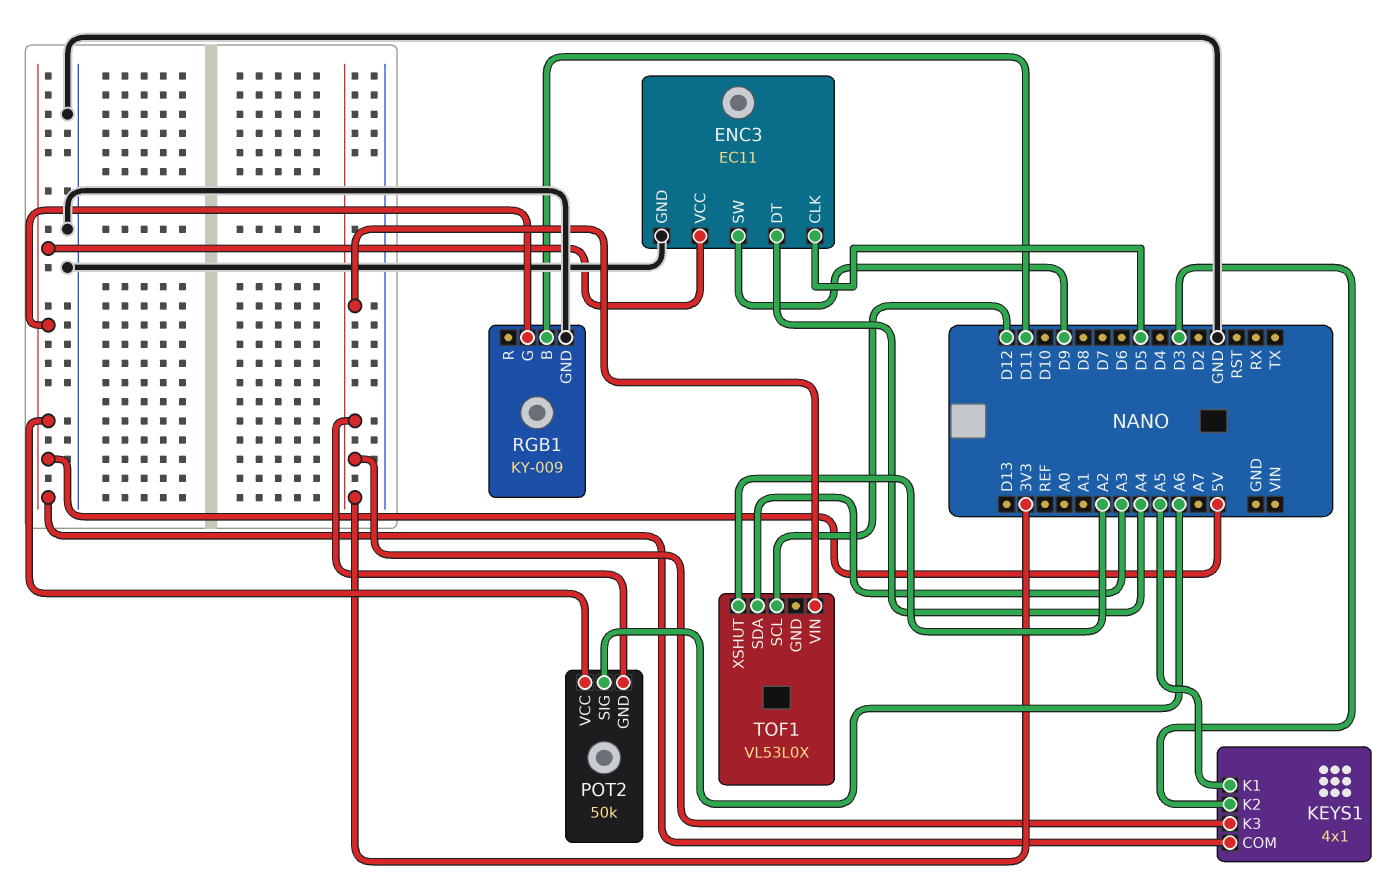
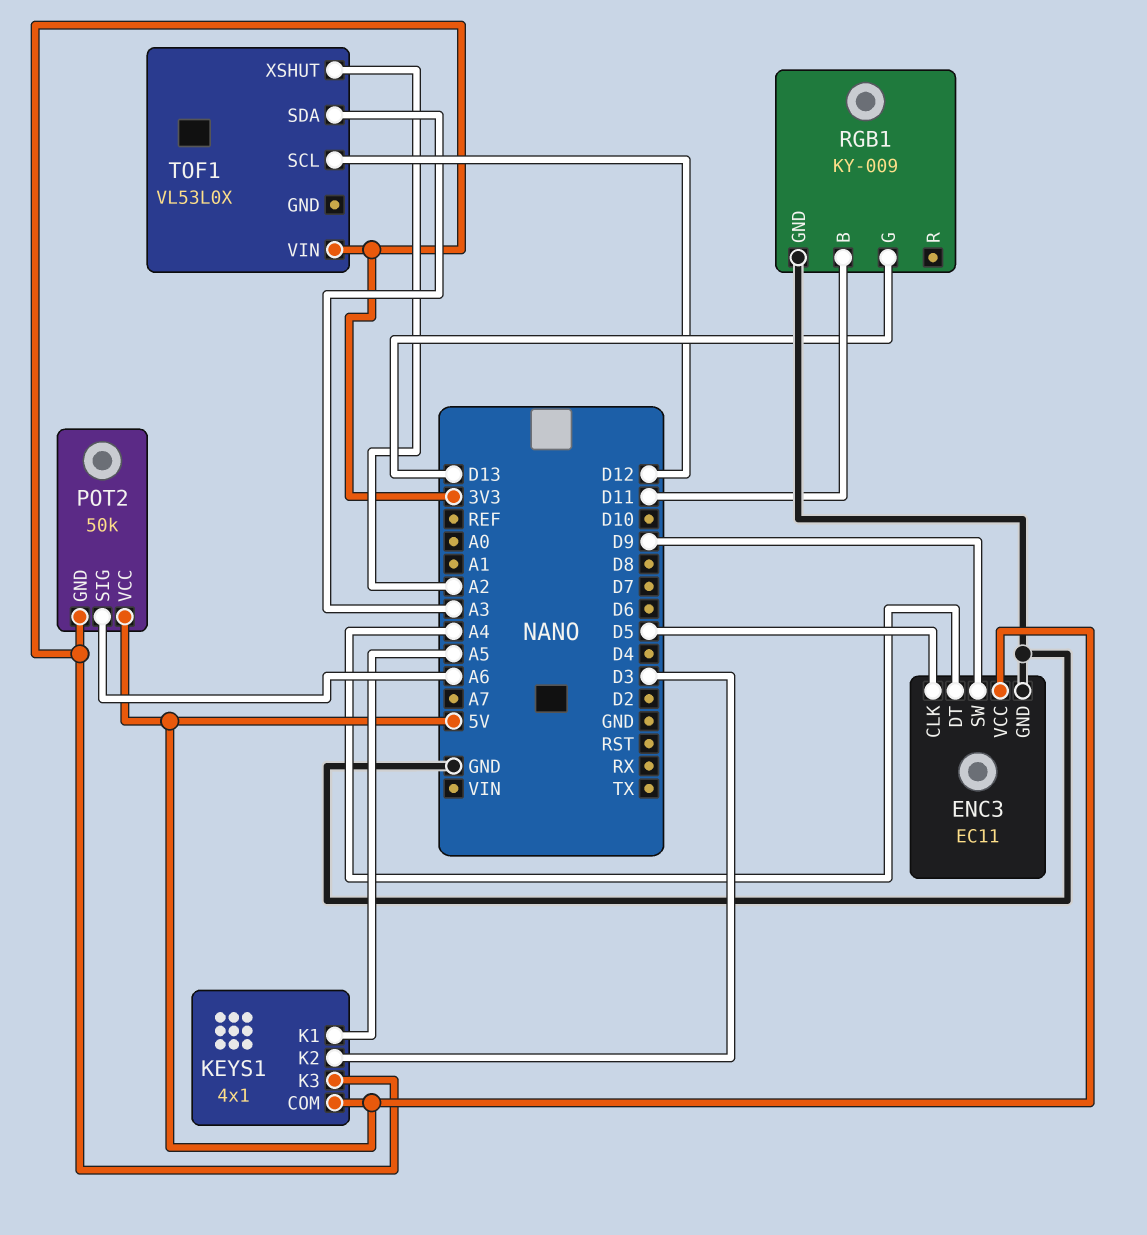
RGB1 pin G: 5V -> D13

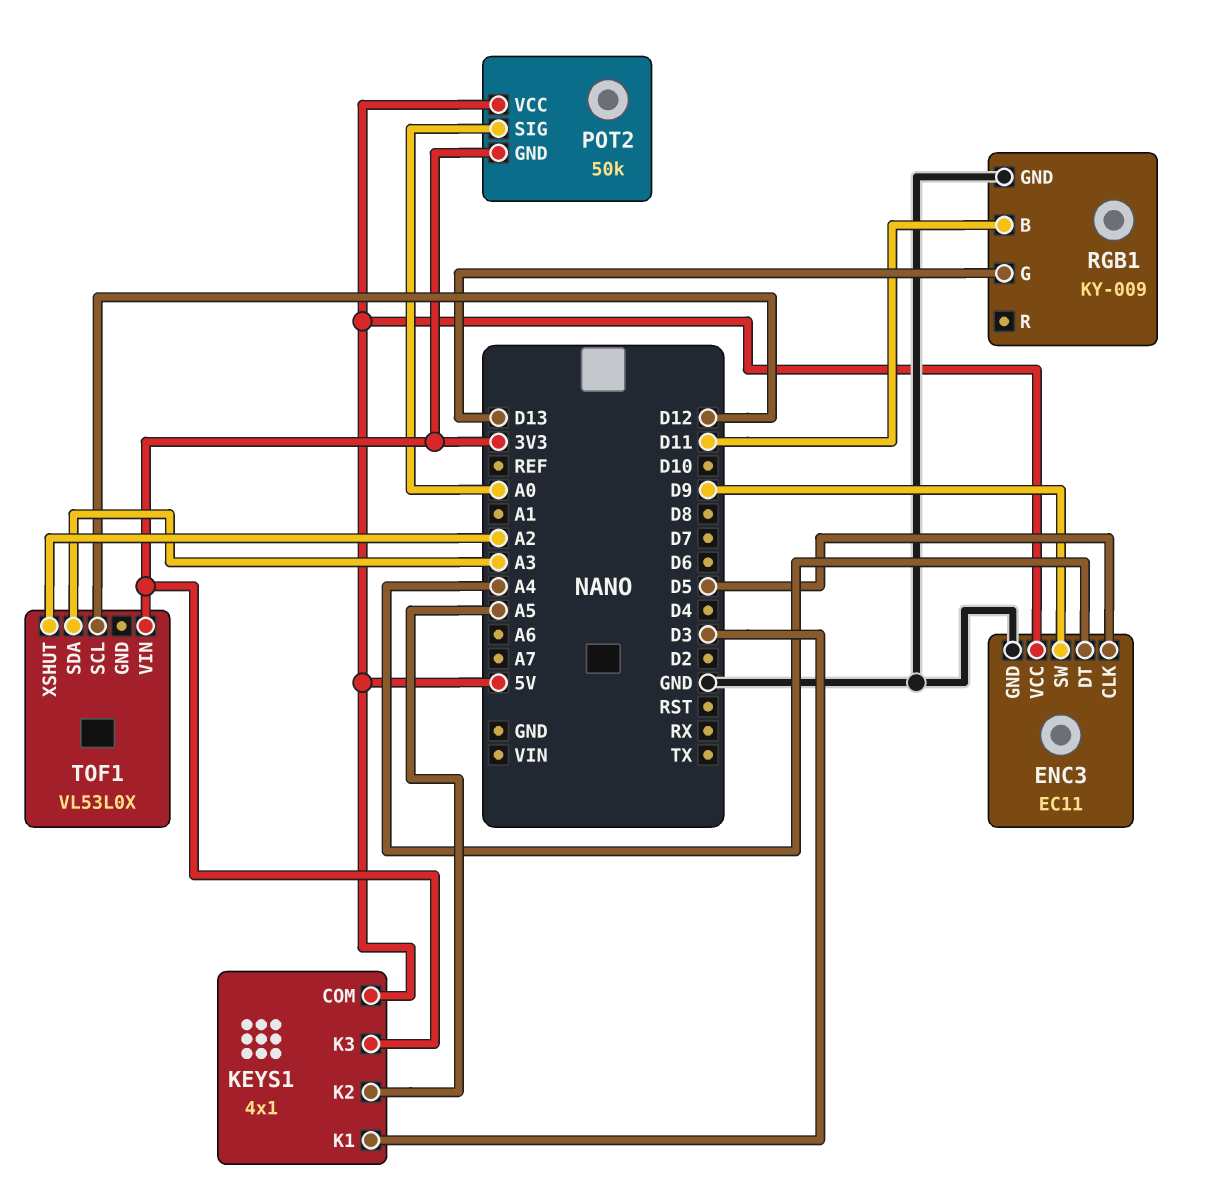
KEYS1 pin K1: A5 -> D3
KEYS1 pin K2: D3 -> A5
POT2 pin SIG: A6 -> A0

